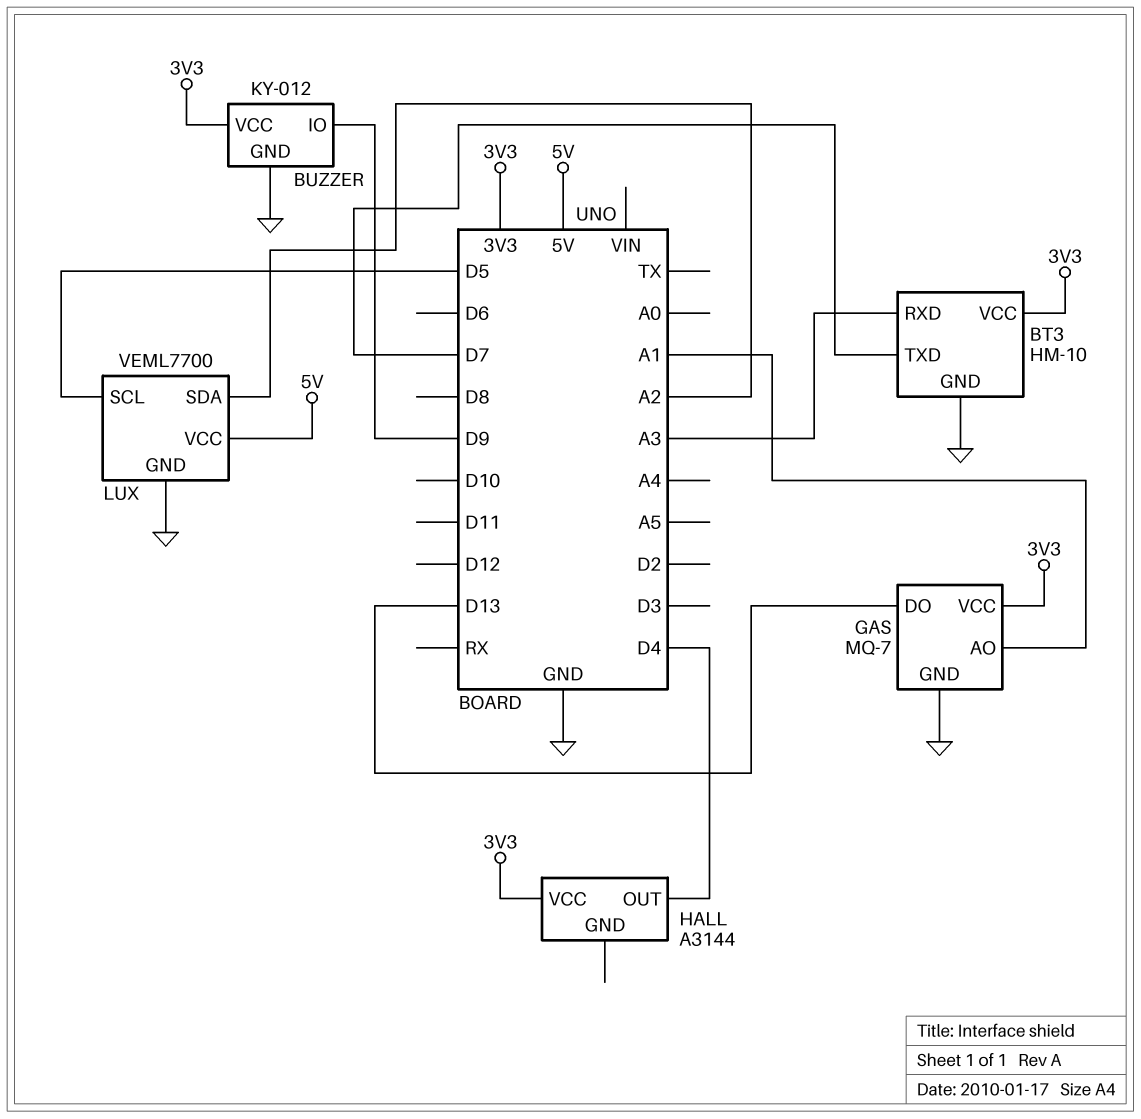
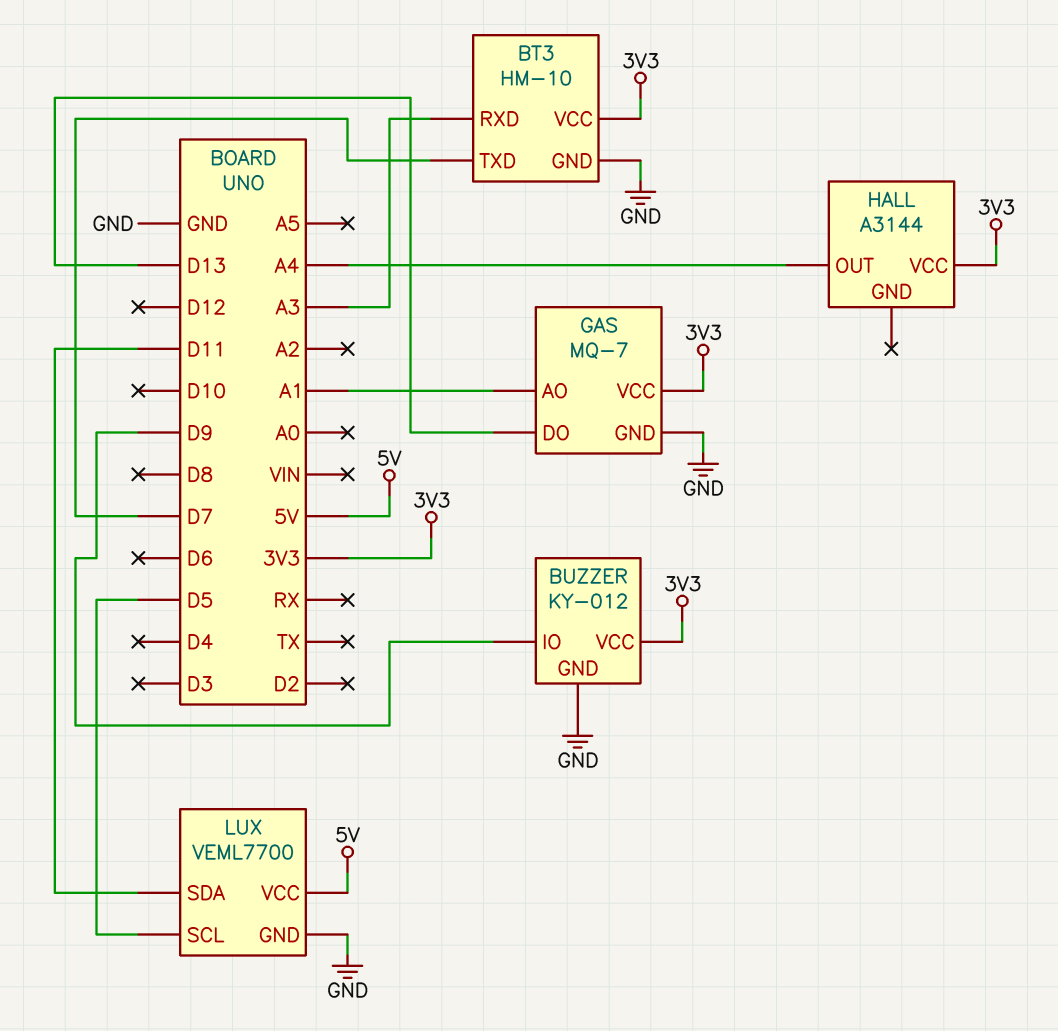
HALL pin OUT: D4 -> A4
LUX pin SDA: A2 -> D11

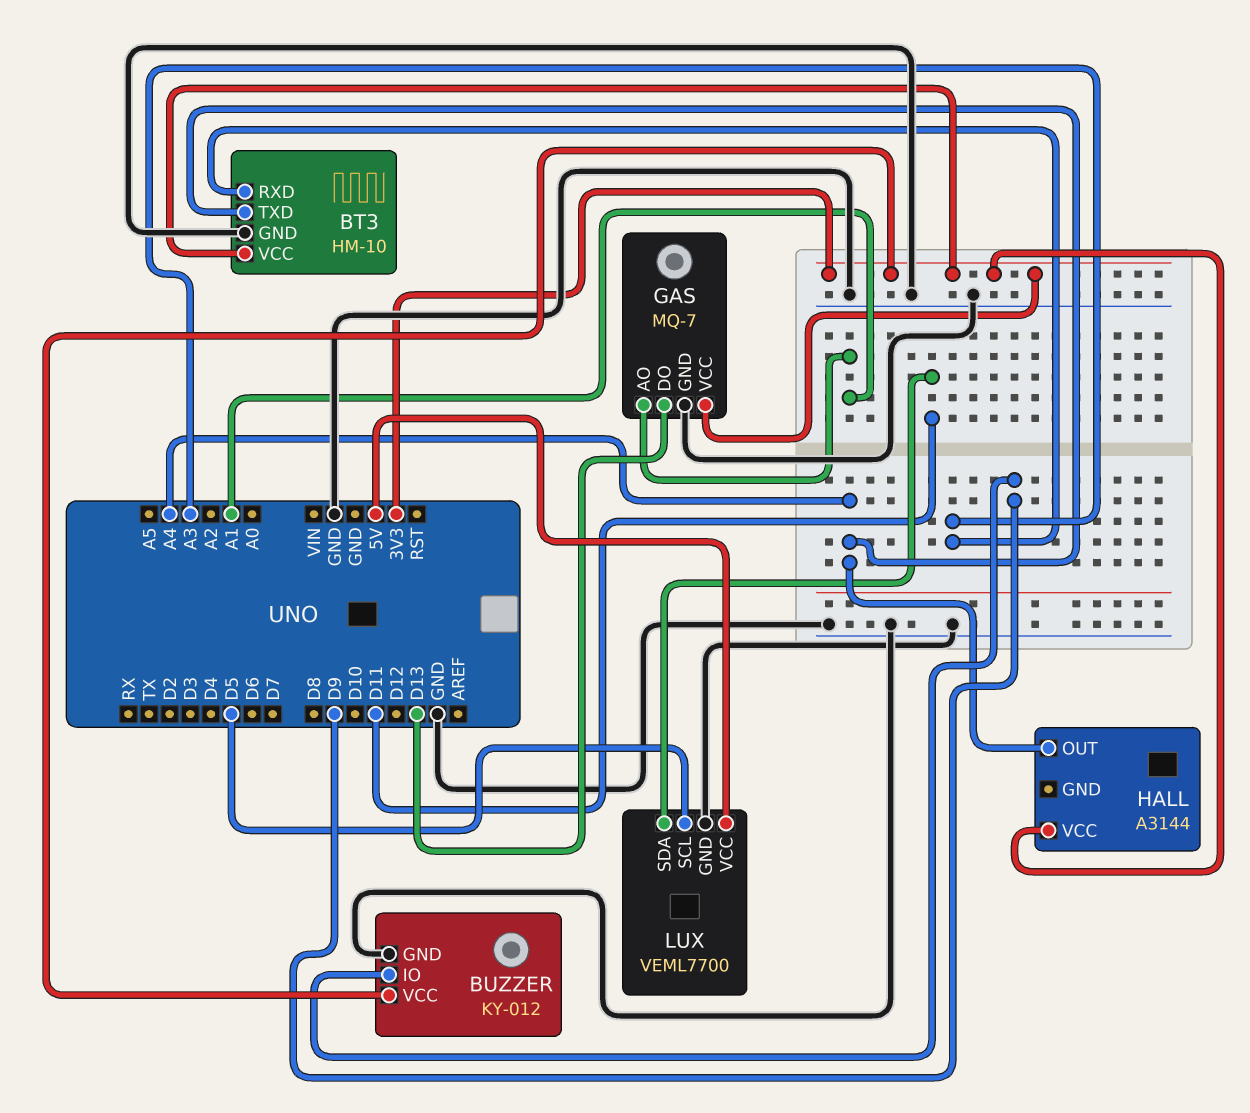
BT3 pin TXD: D7 -> A4

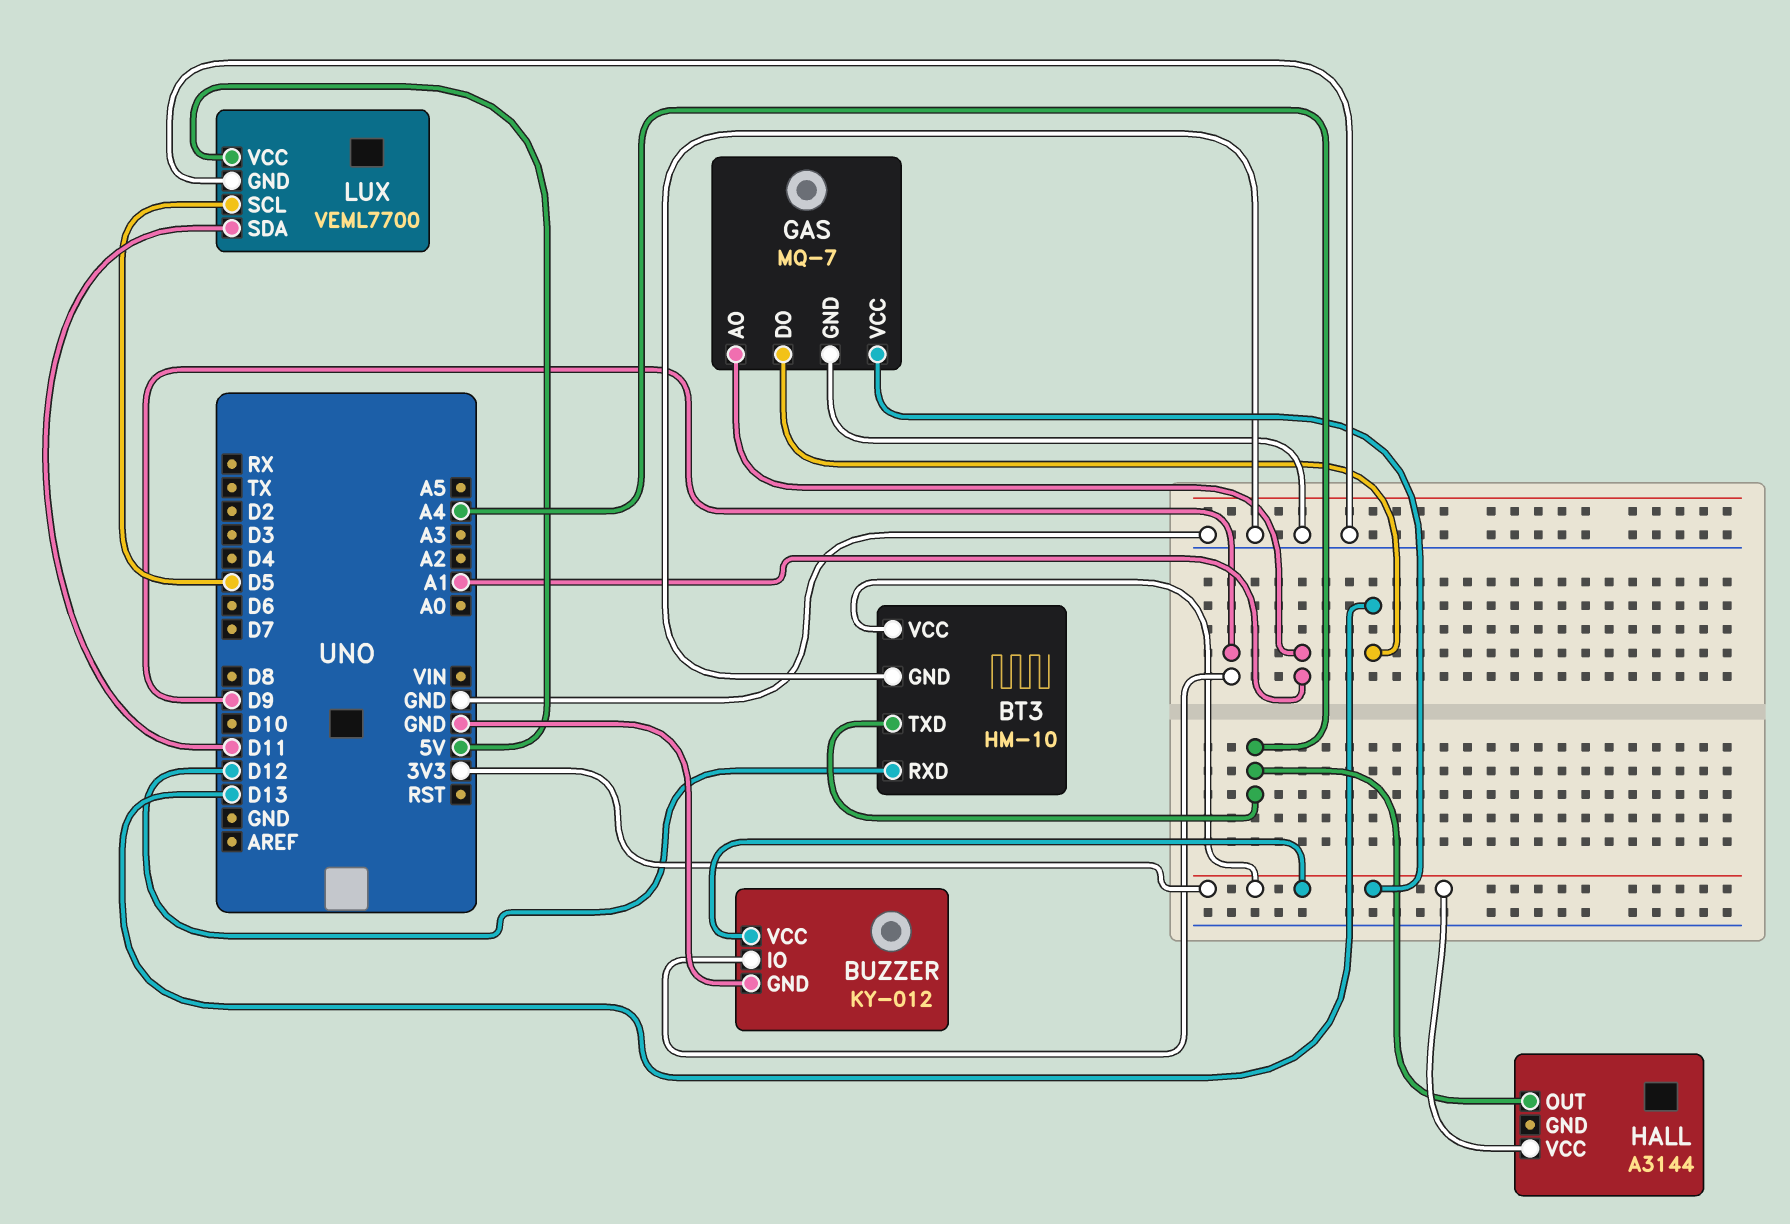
BT3 pin RXD: A3 -> D12

